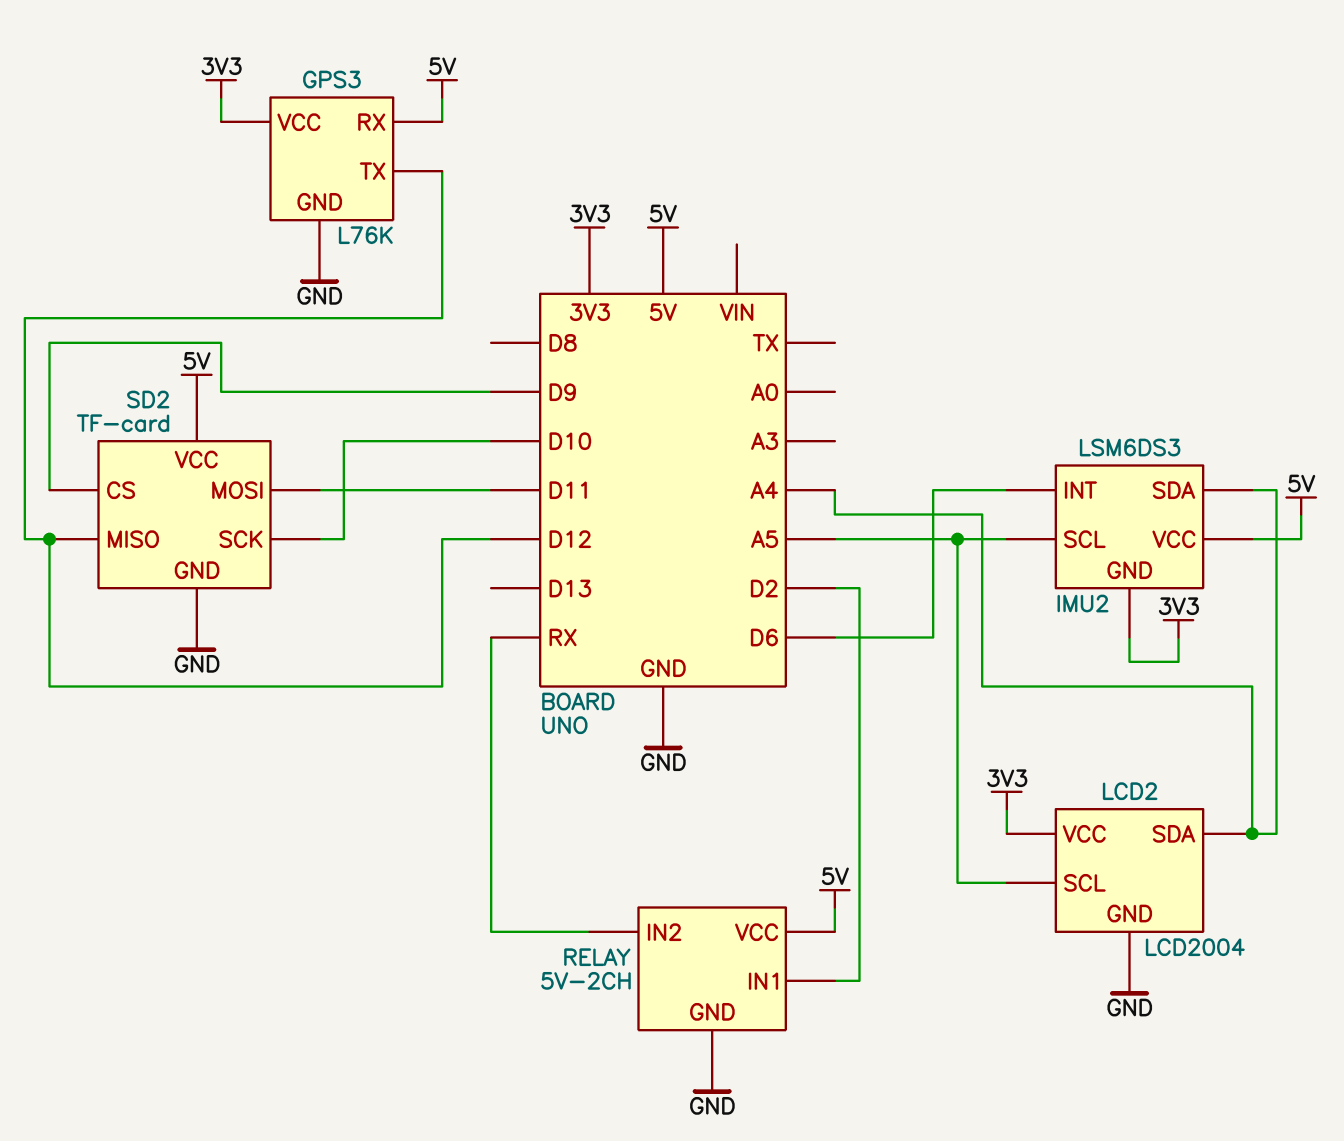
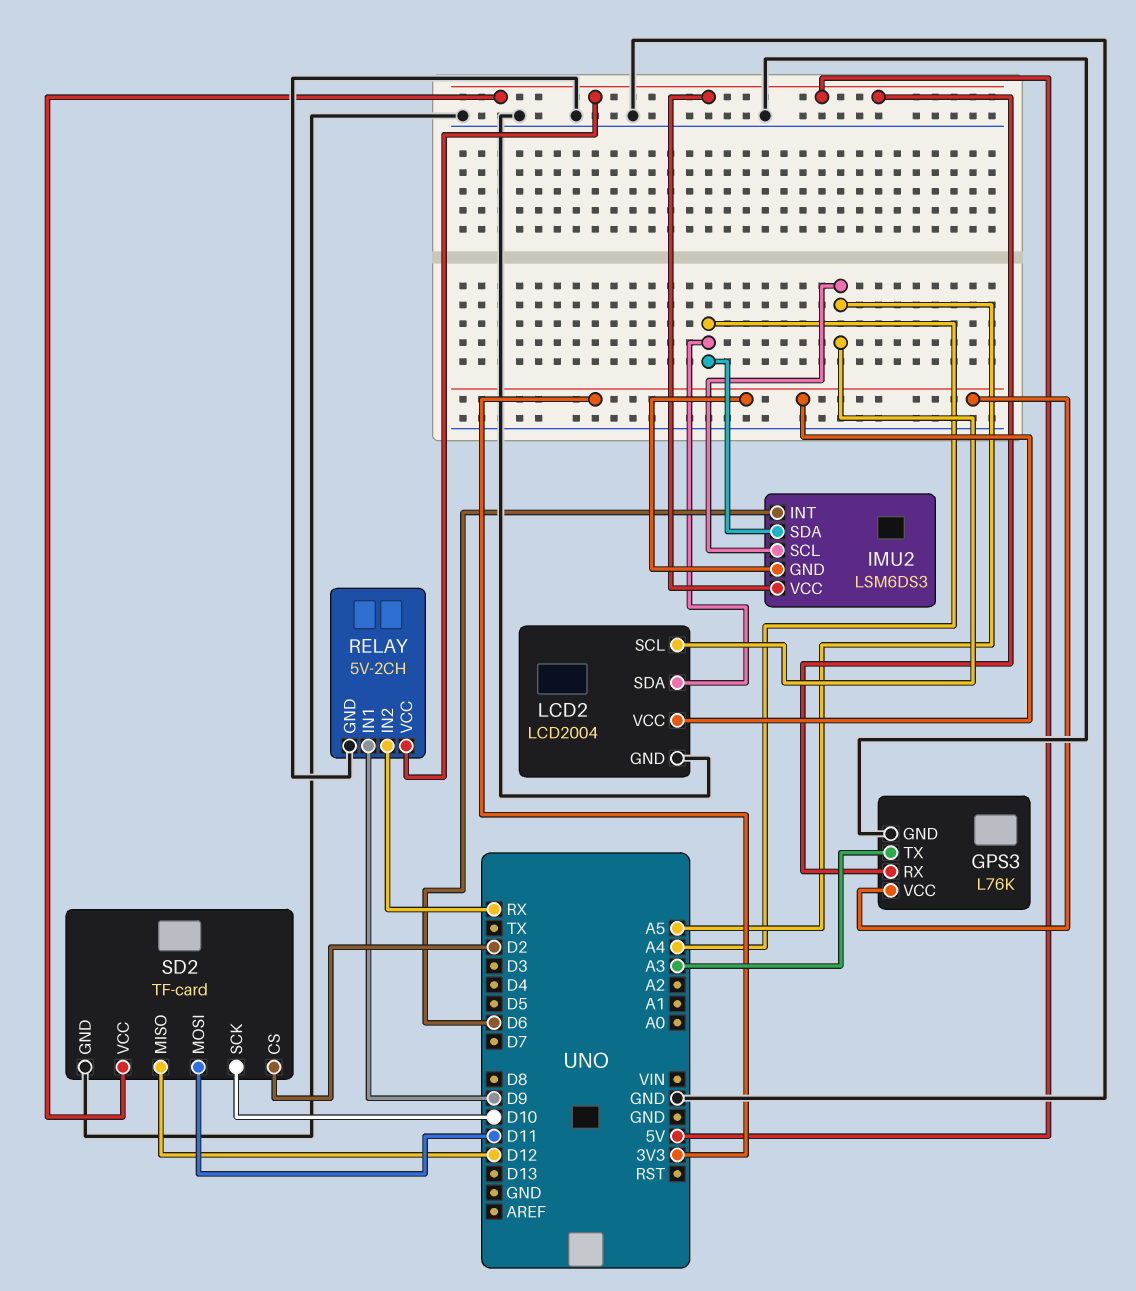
GPS3 pin TX: D12 -> A3
RELAY pin IN1: D2 -> D9
SD2 pin CS: D9 -> D2

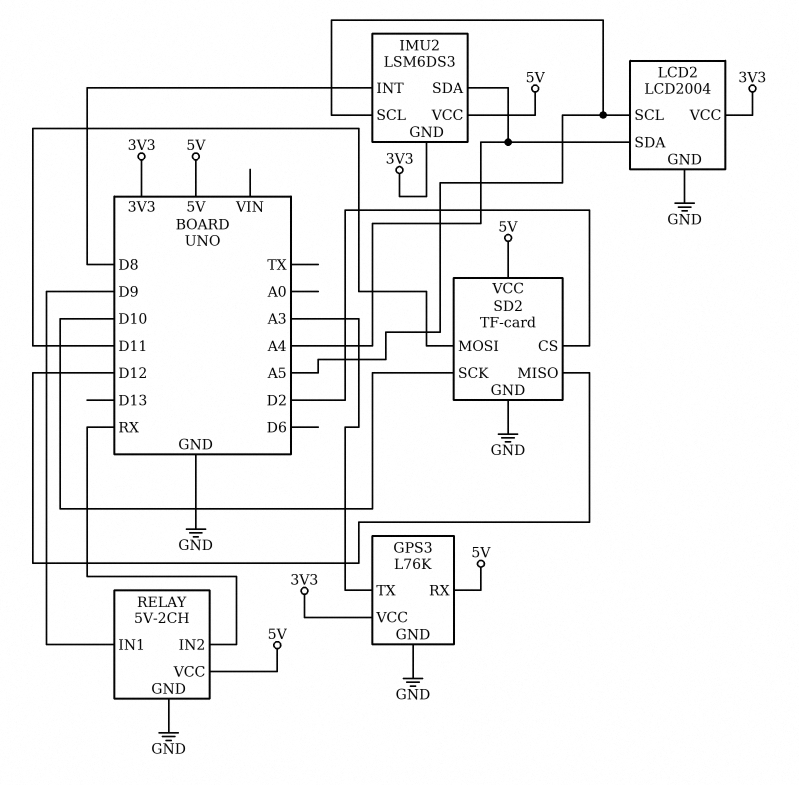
IMU2 pin INT: D6 -> D8

